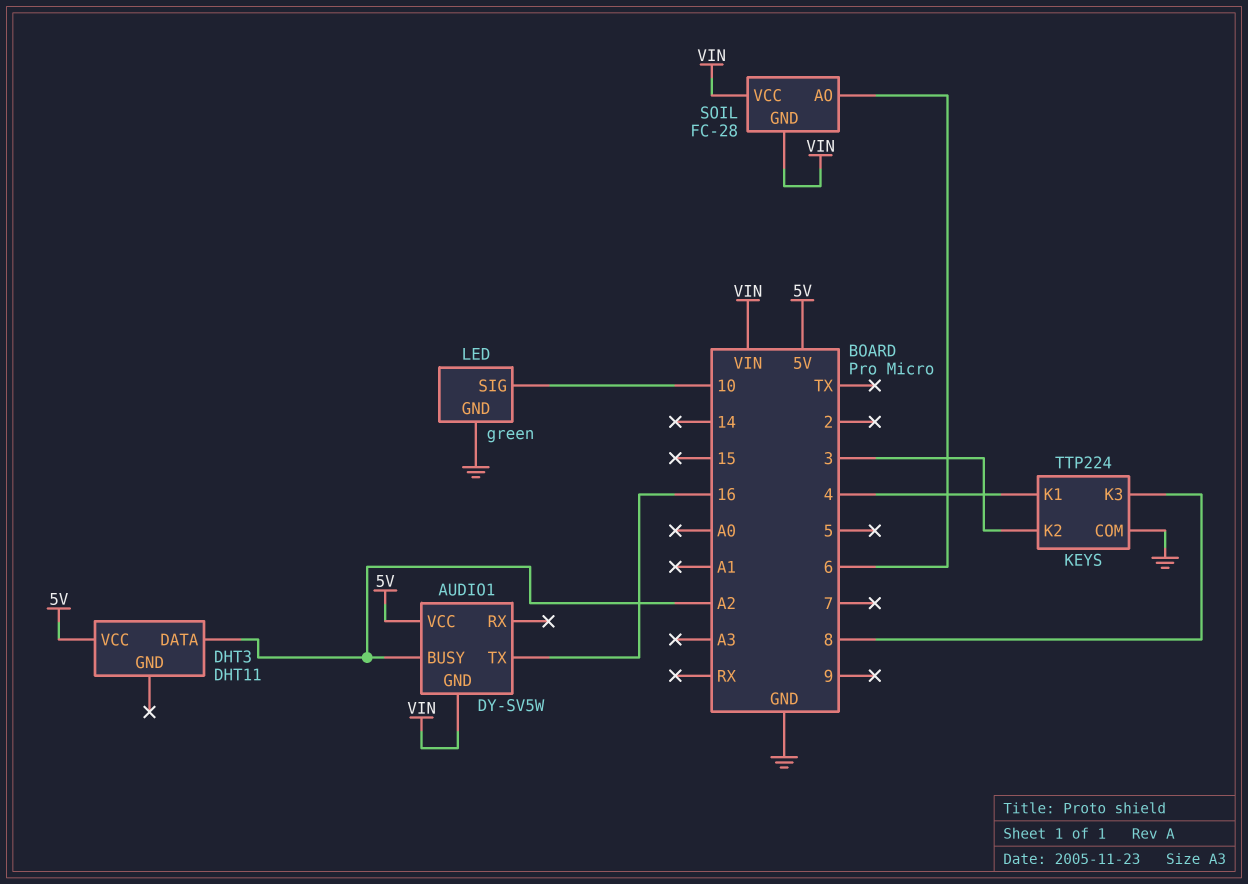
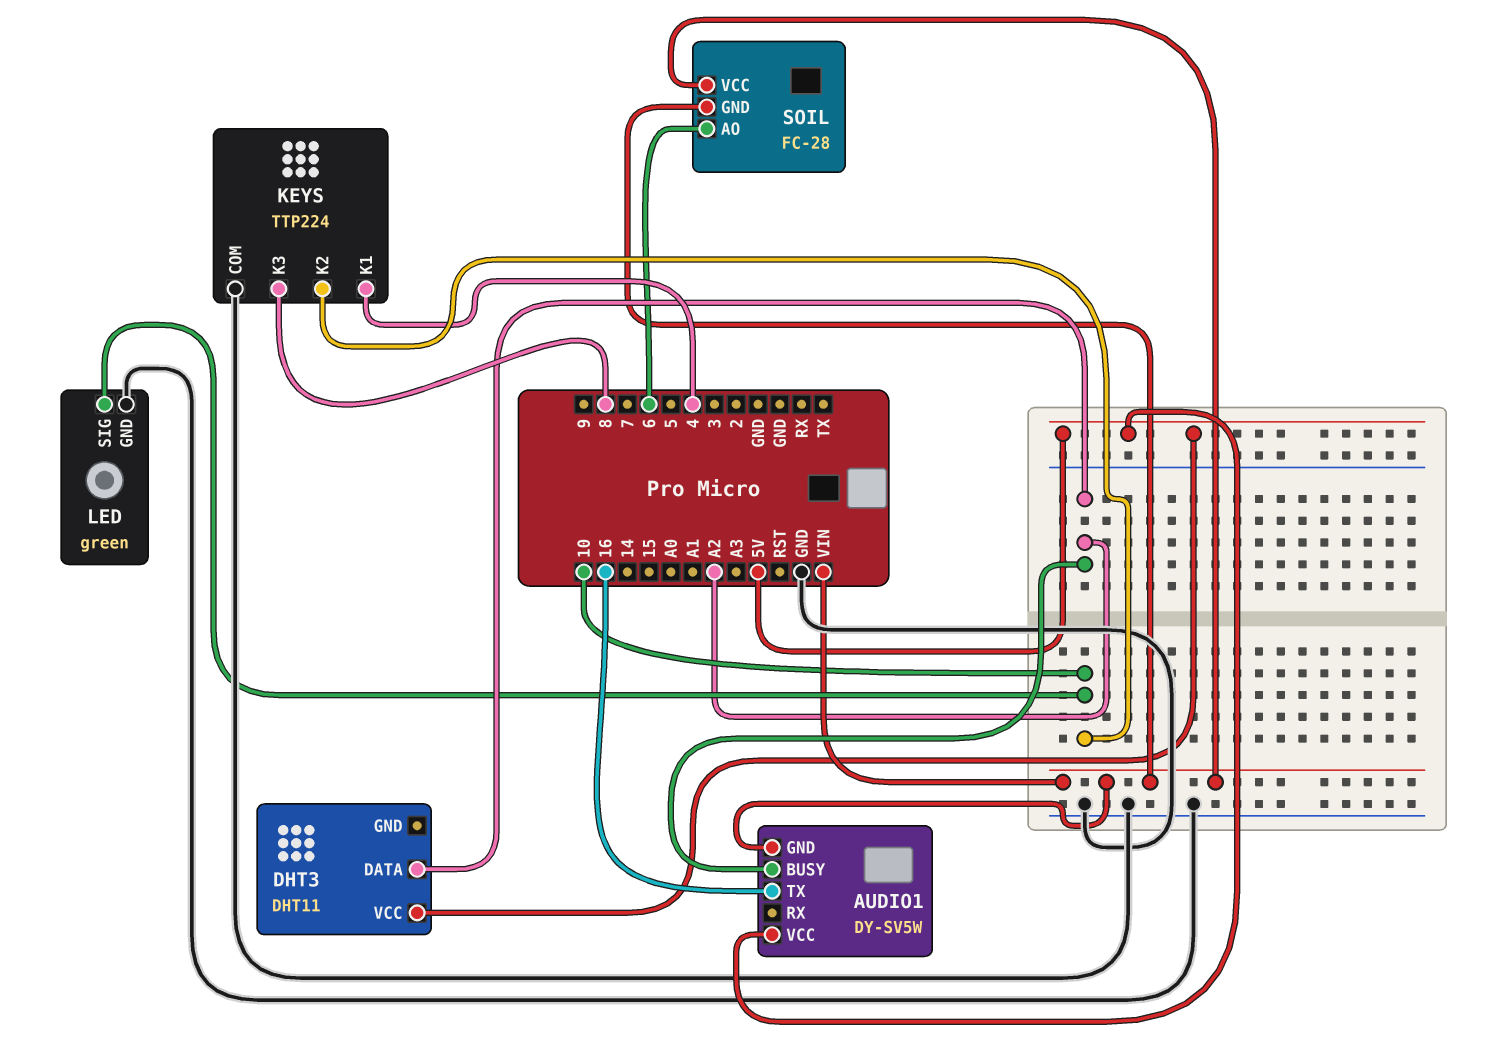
KEYS pin K2: 3 -> 10

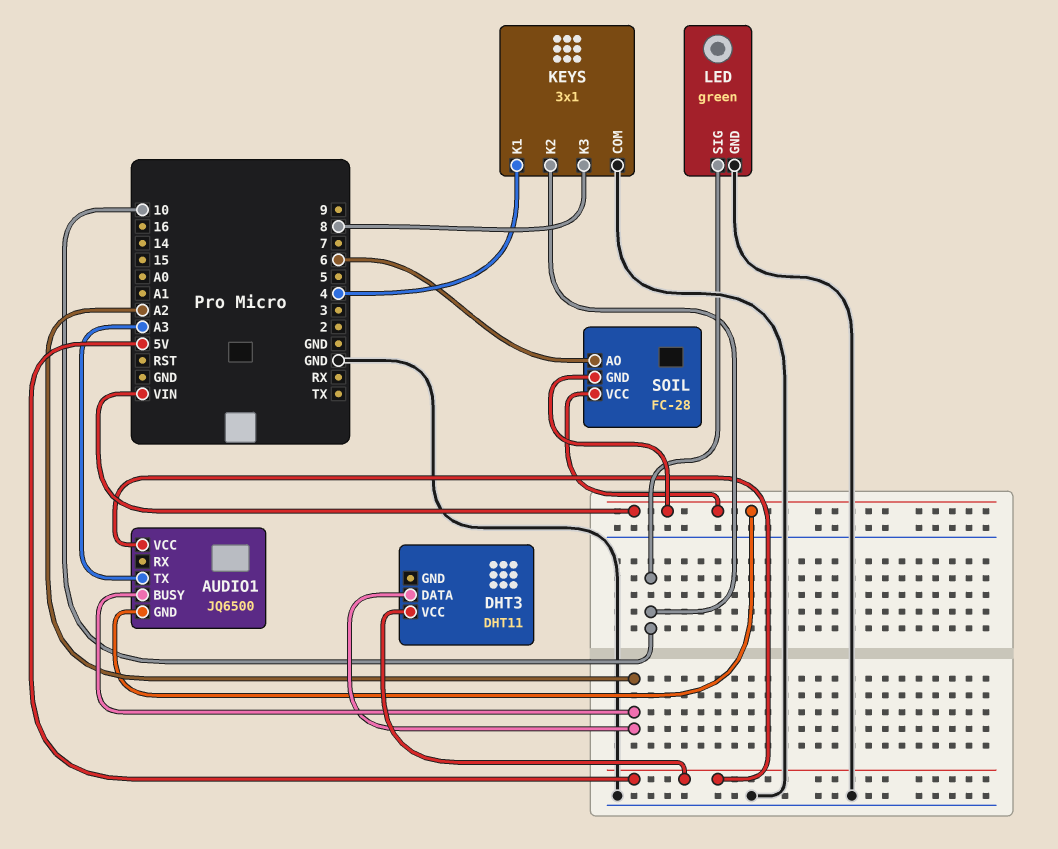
AUDIO1: DY-SV5W -> JQ6500
AUDIO1 pin TX: 16 -> A3
KEYS: TTP224 -> 3x1

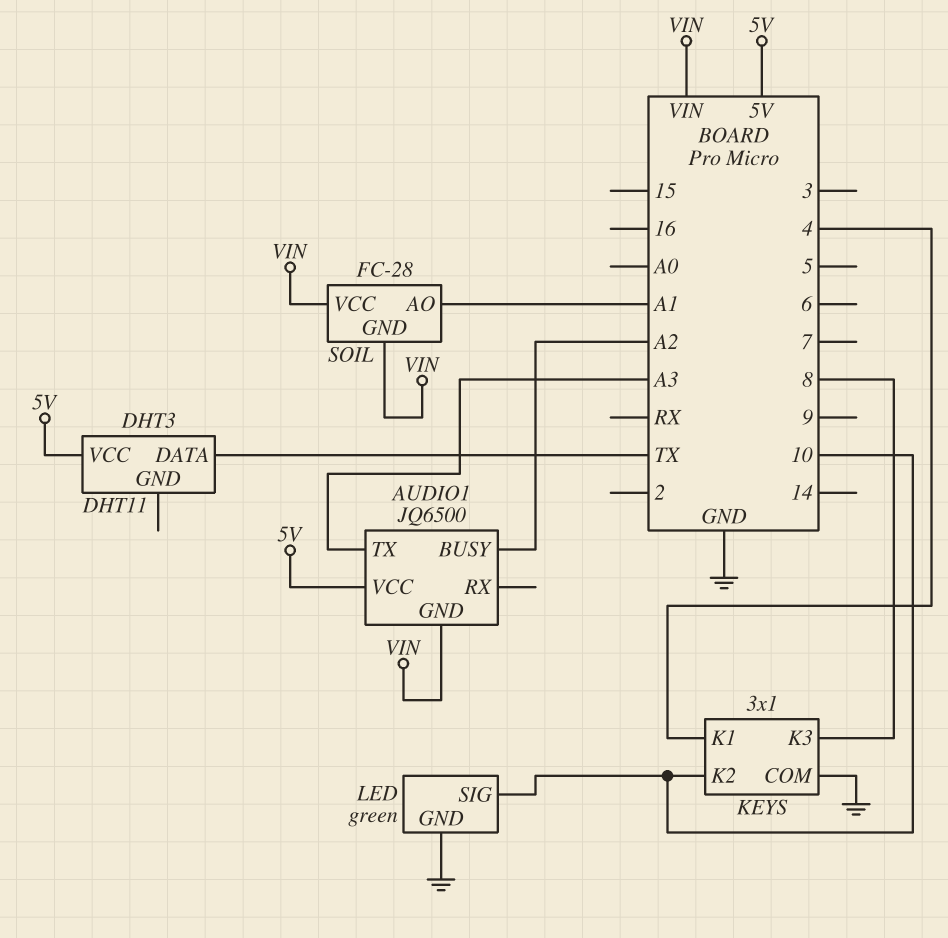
DHT3 pin DATA: A2 -> TX
SOIL pin AO: 6 -> A1

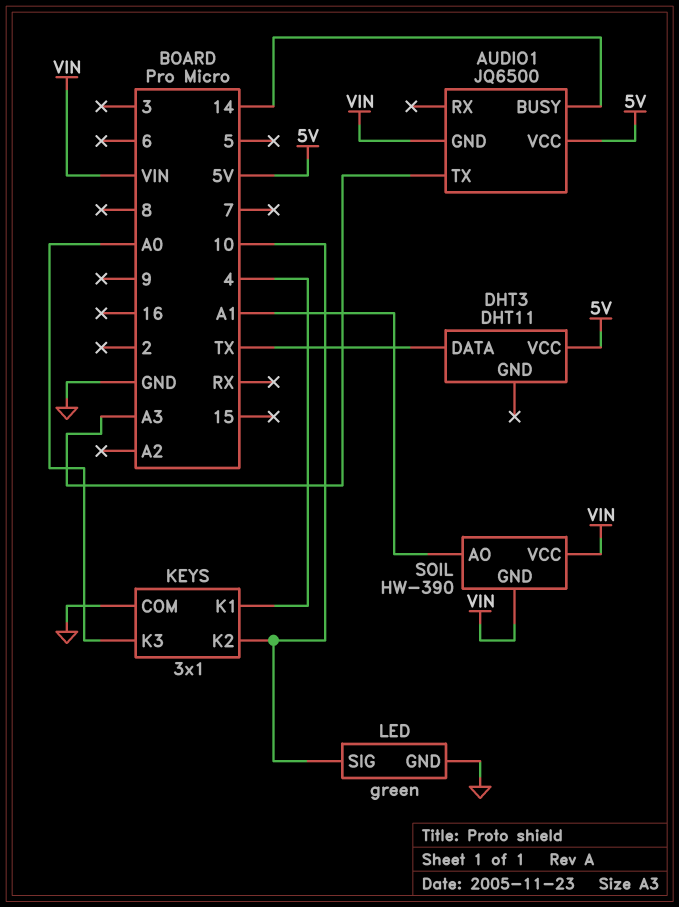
AUDIO1 pin BUSY: A2 -> 14
KEYS pin K3: 8 -> A0
SOIL: FC-28 -> HW-390

